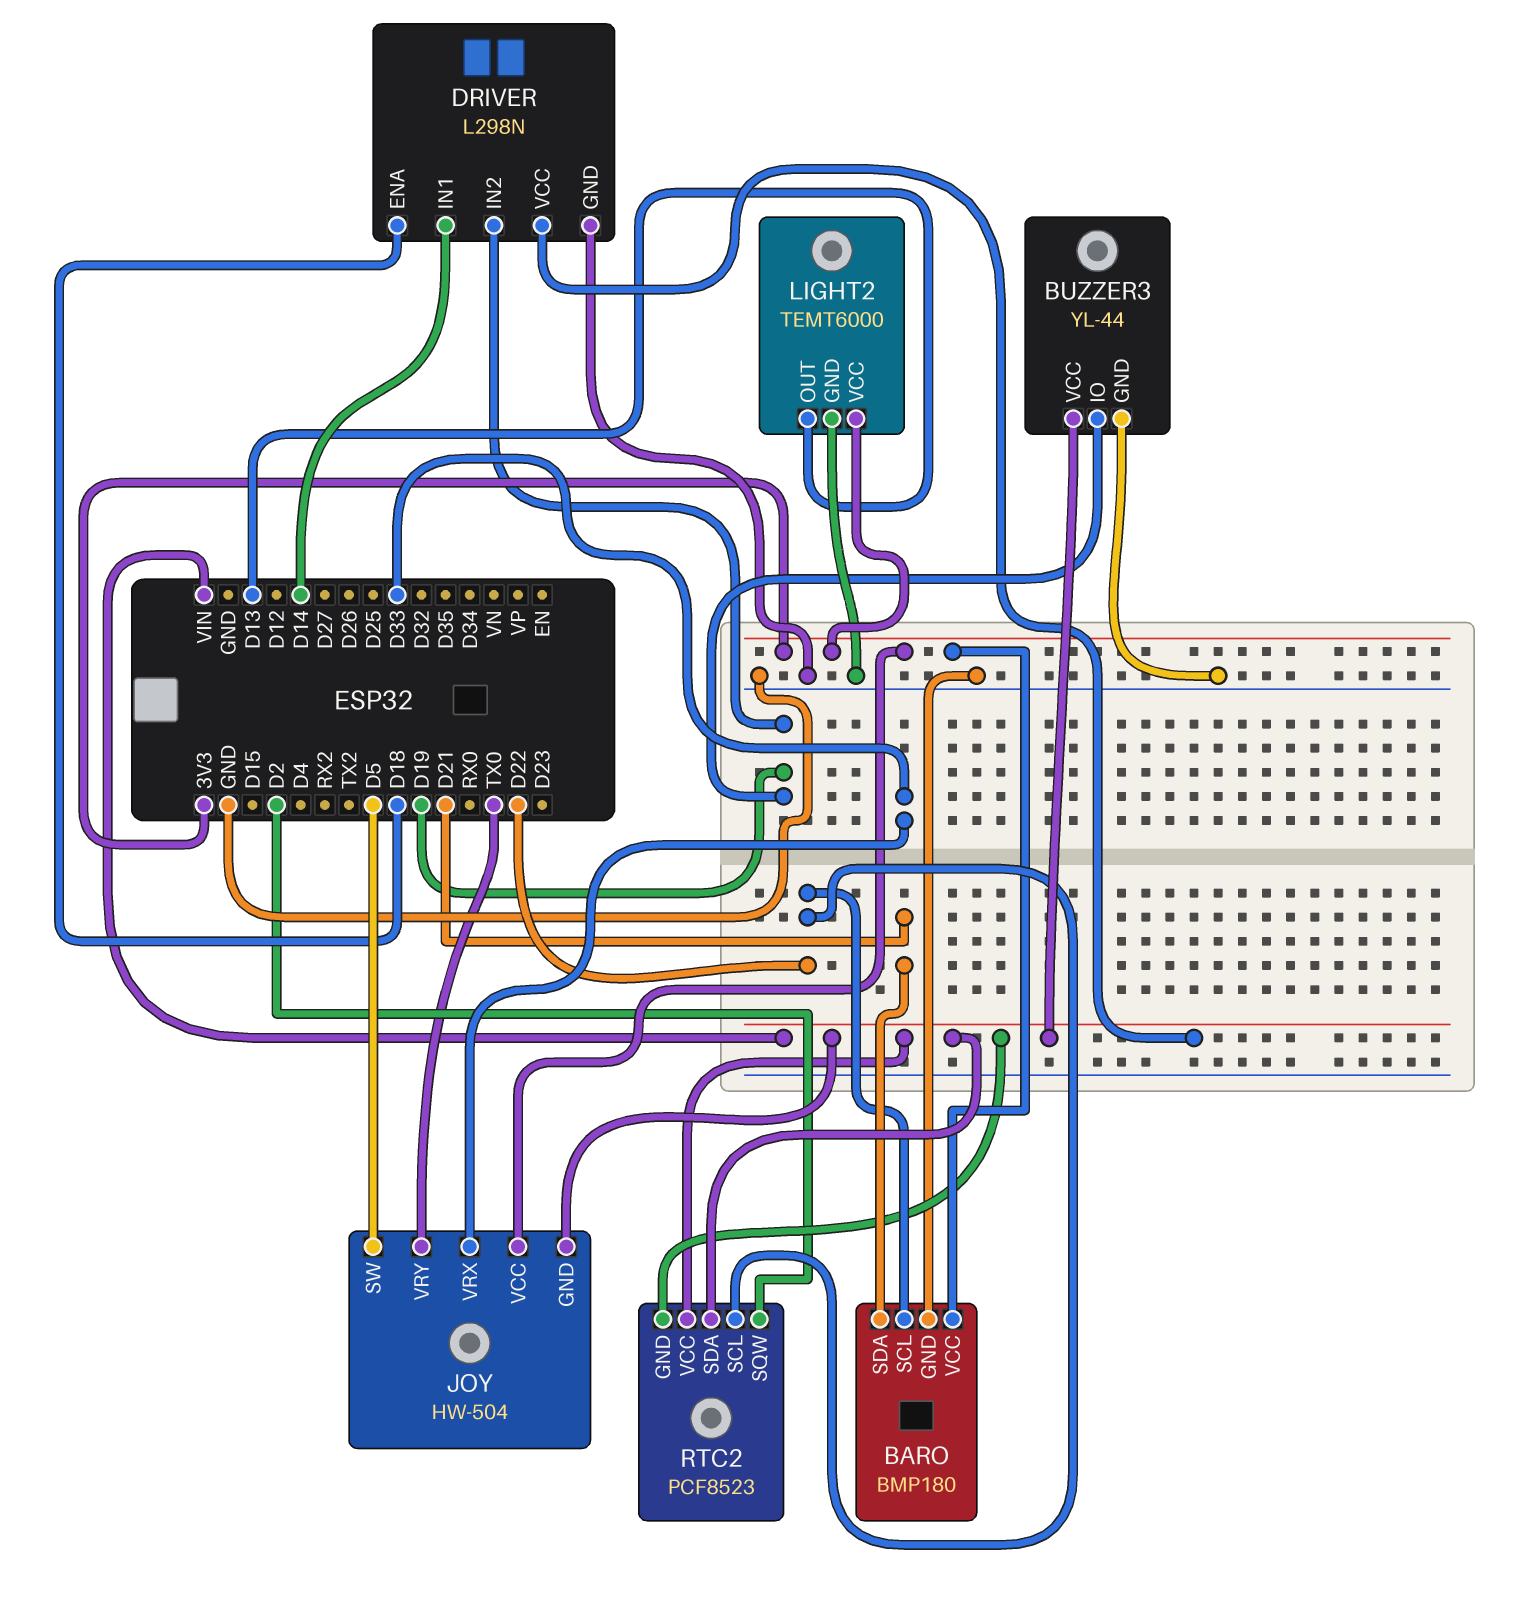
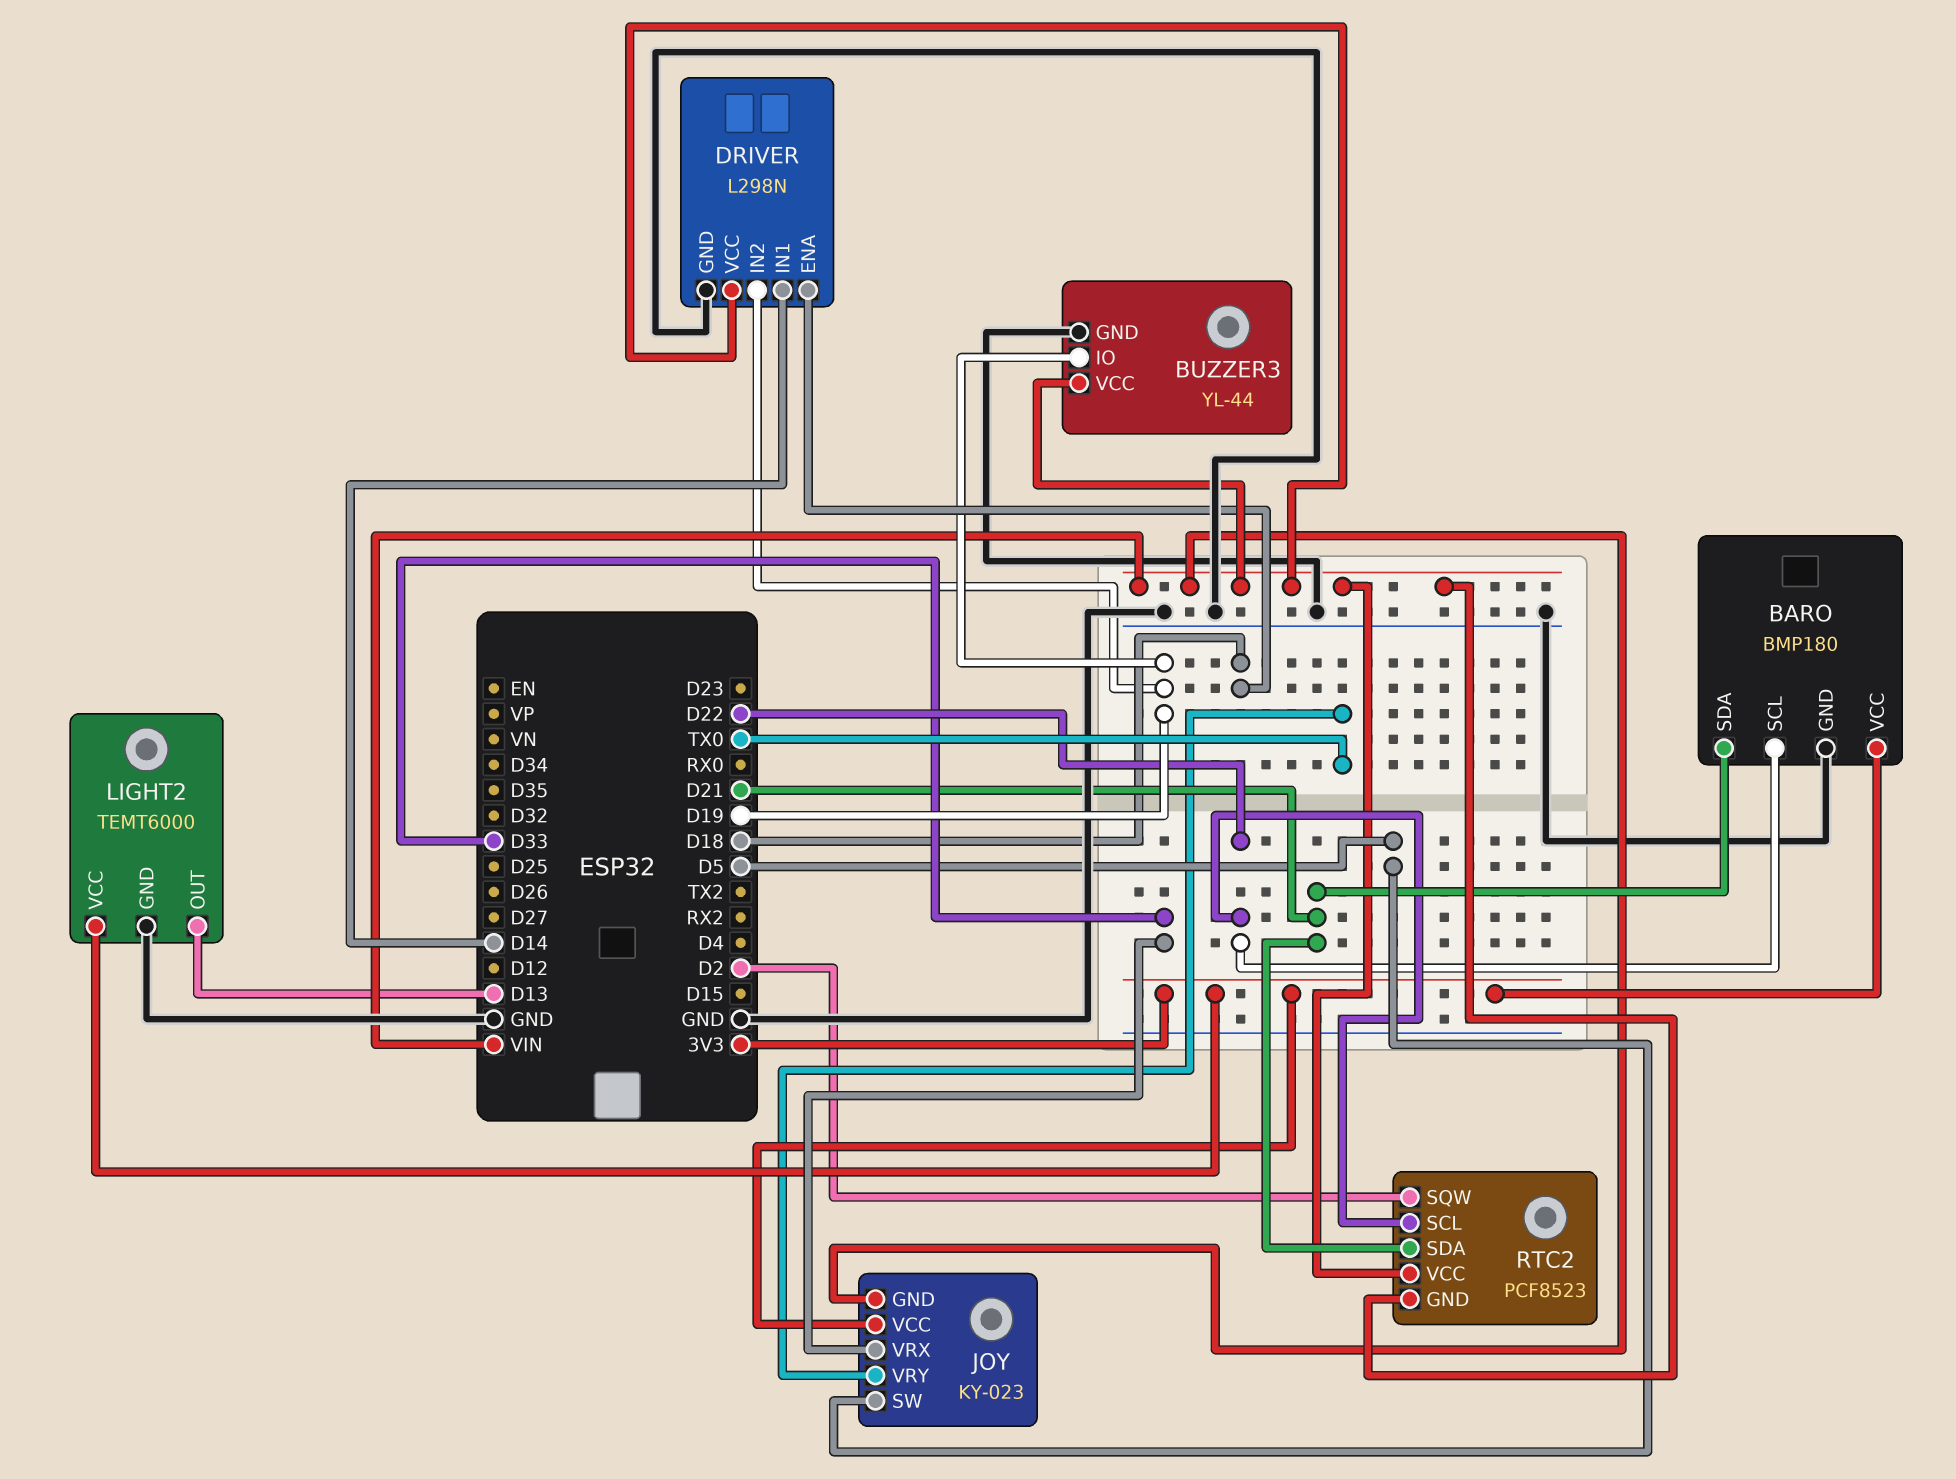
JOY: HW-504 -> KY-023
RTC2 pin SDA: VIN -> D21

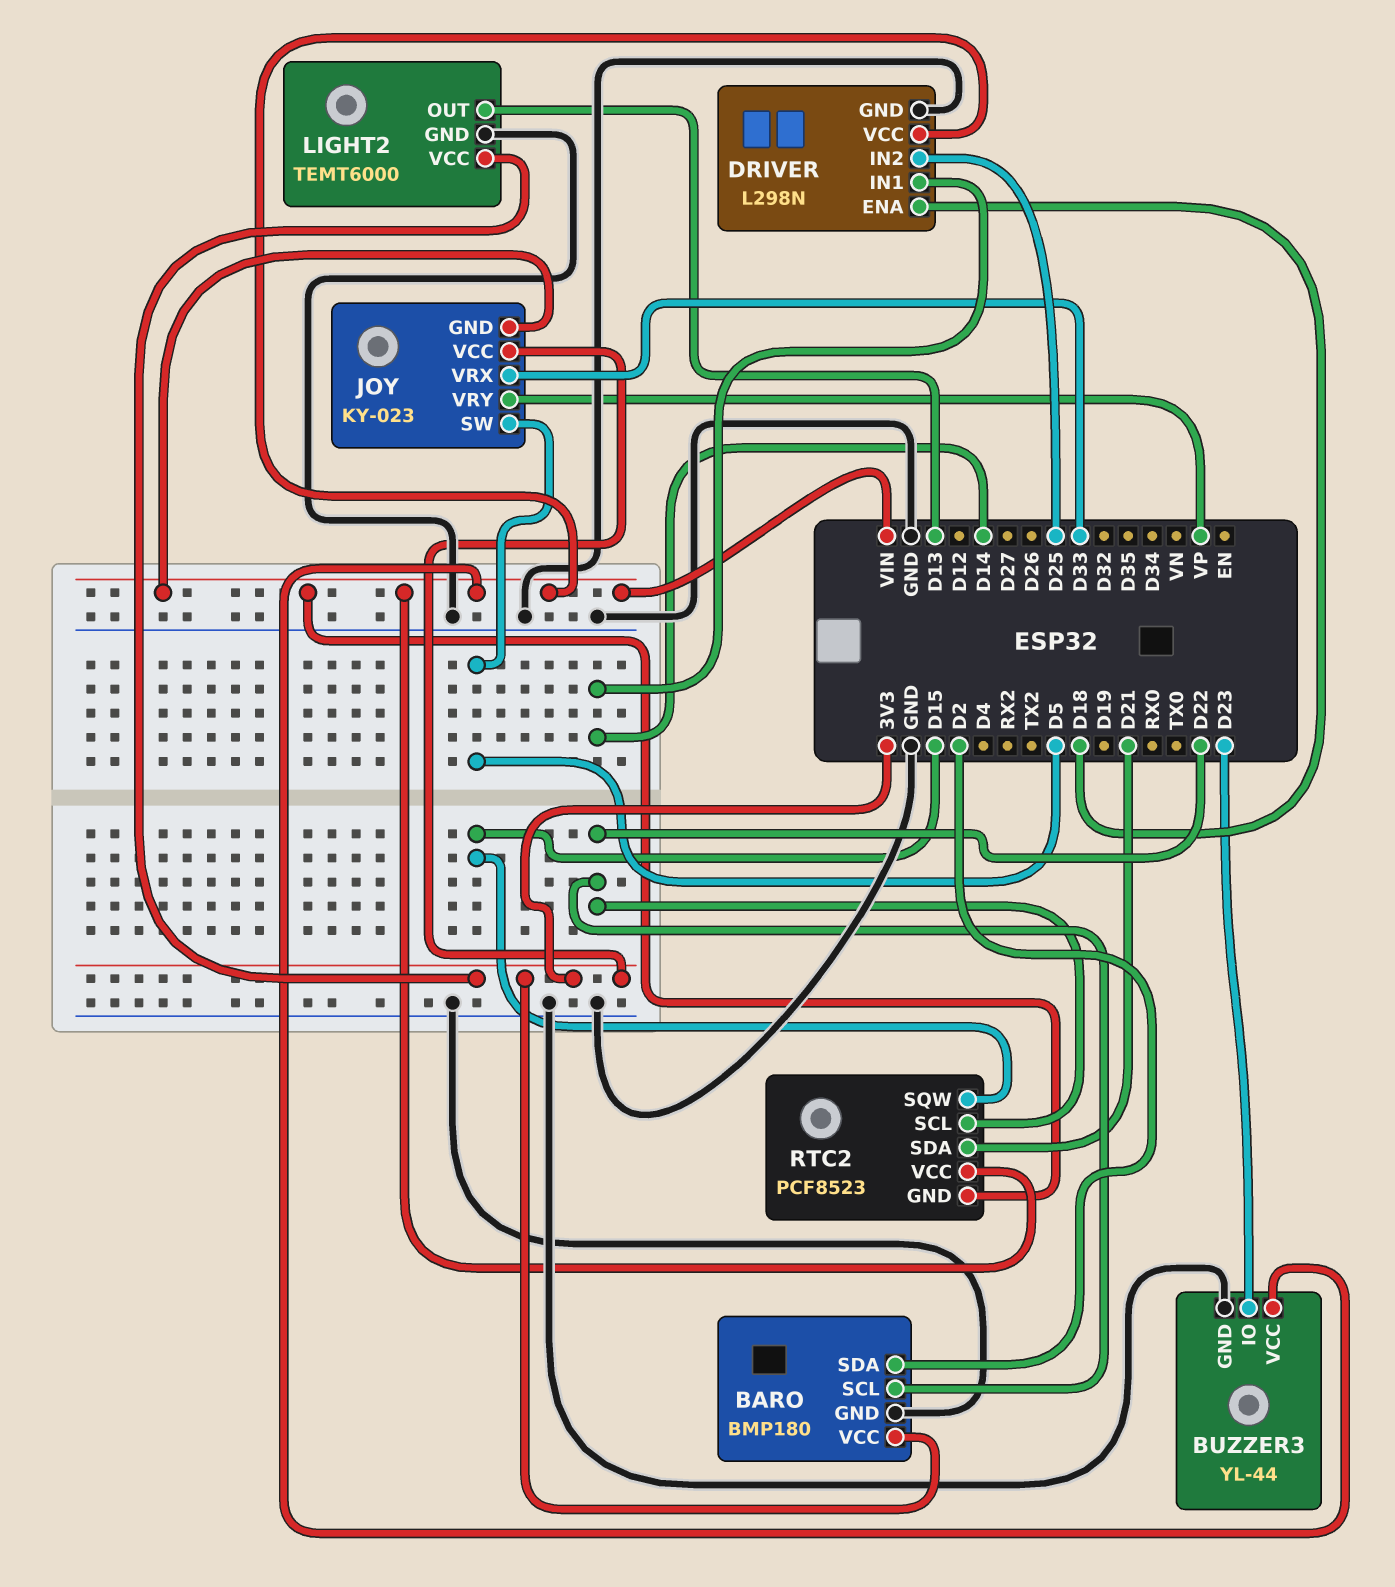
BARO pin SDA: D21 -> D2
BUZZER3 pin IO: D19 -> D23
DRIVER pin IN2: D19 -> D25
JOY pin VRY: TX0 -> VP
RTC2 pin SQW: D2 -> D15

